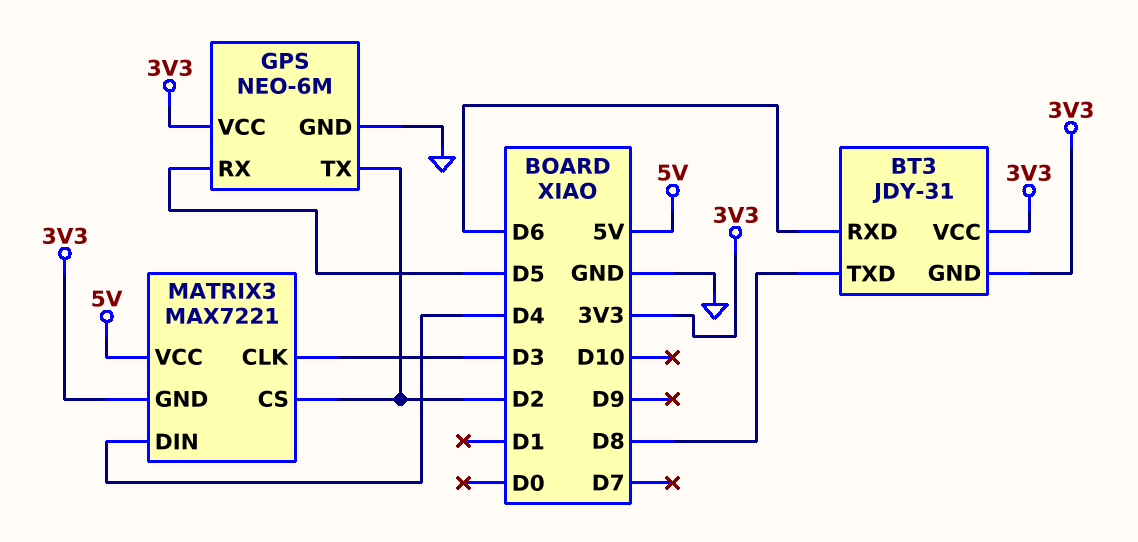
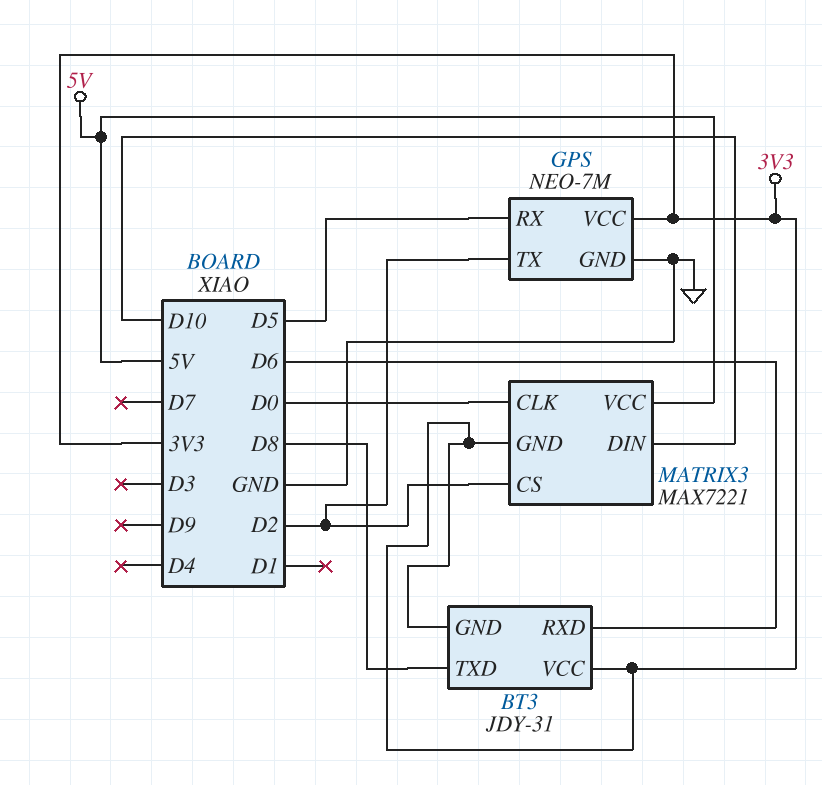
GPS: NEO-6M -> NEO-7M
MATRIX3 pin CLK: D3 -> D0
MATRIX3 pin DIN: D4 -> D10

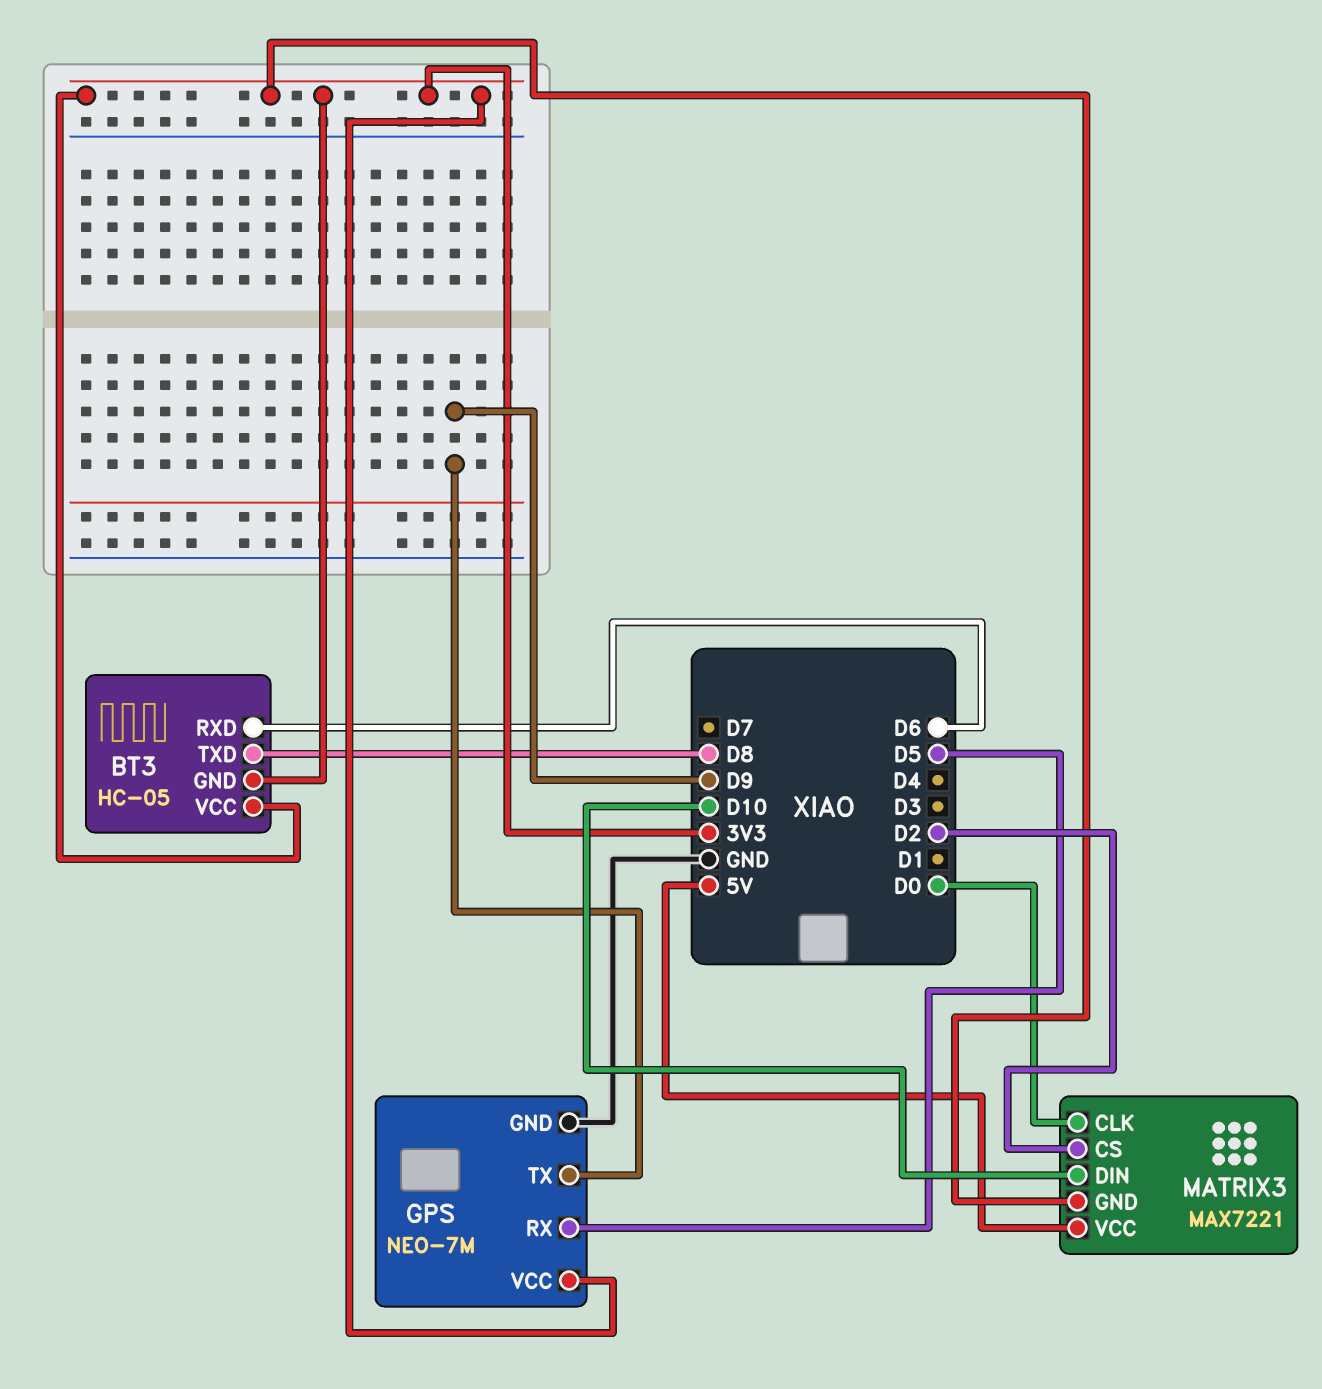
BT3: JDY-31 -> HC-05
GPS pin TX: D2 -> D9

